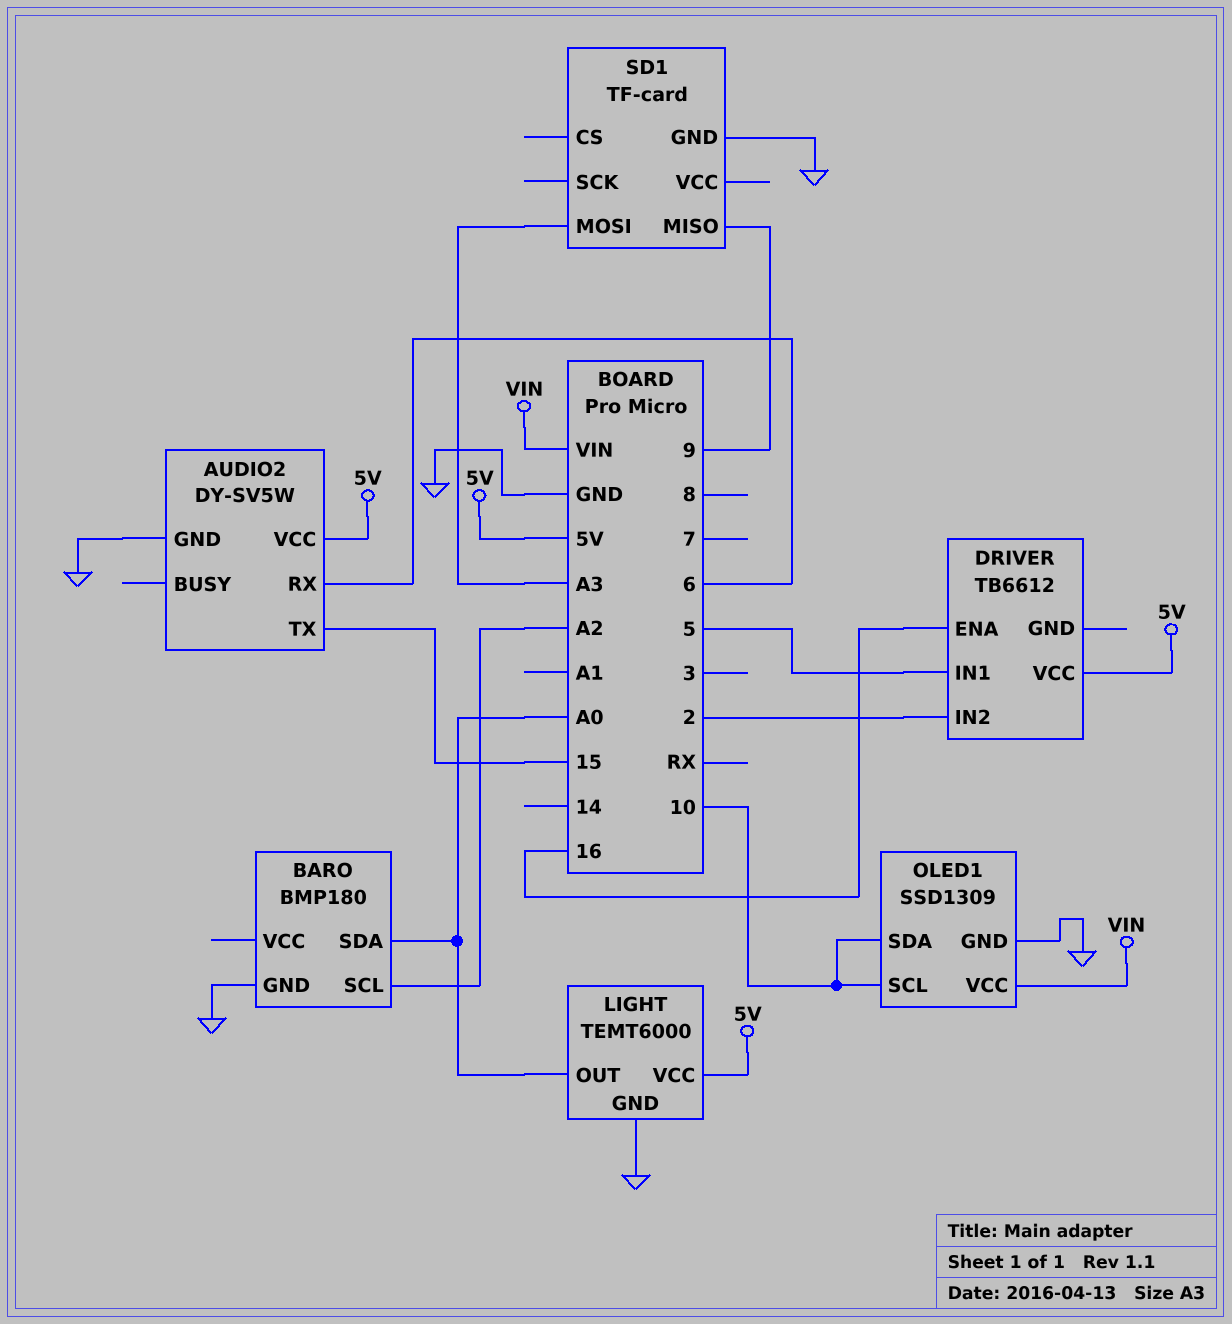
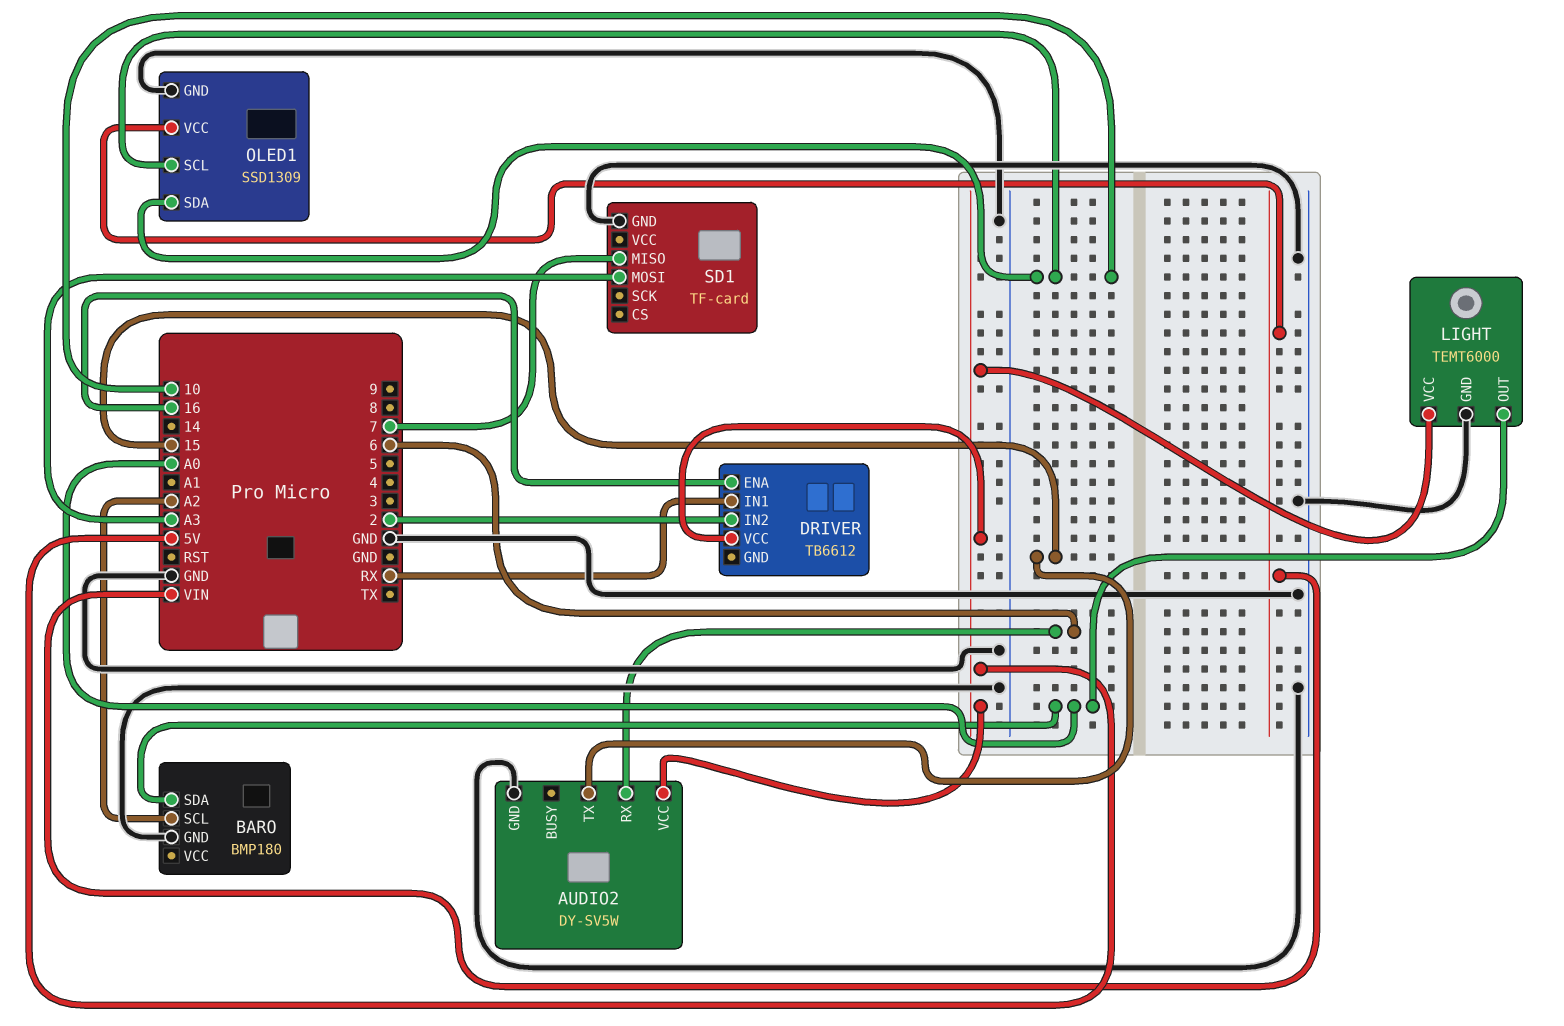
DRIVER pin IN1: 5 -> RX
SD1 pin MISO: 9 -> 7

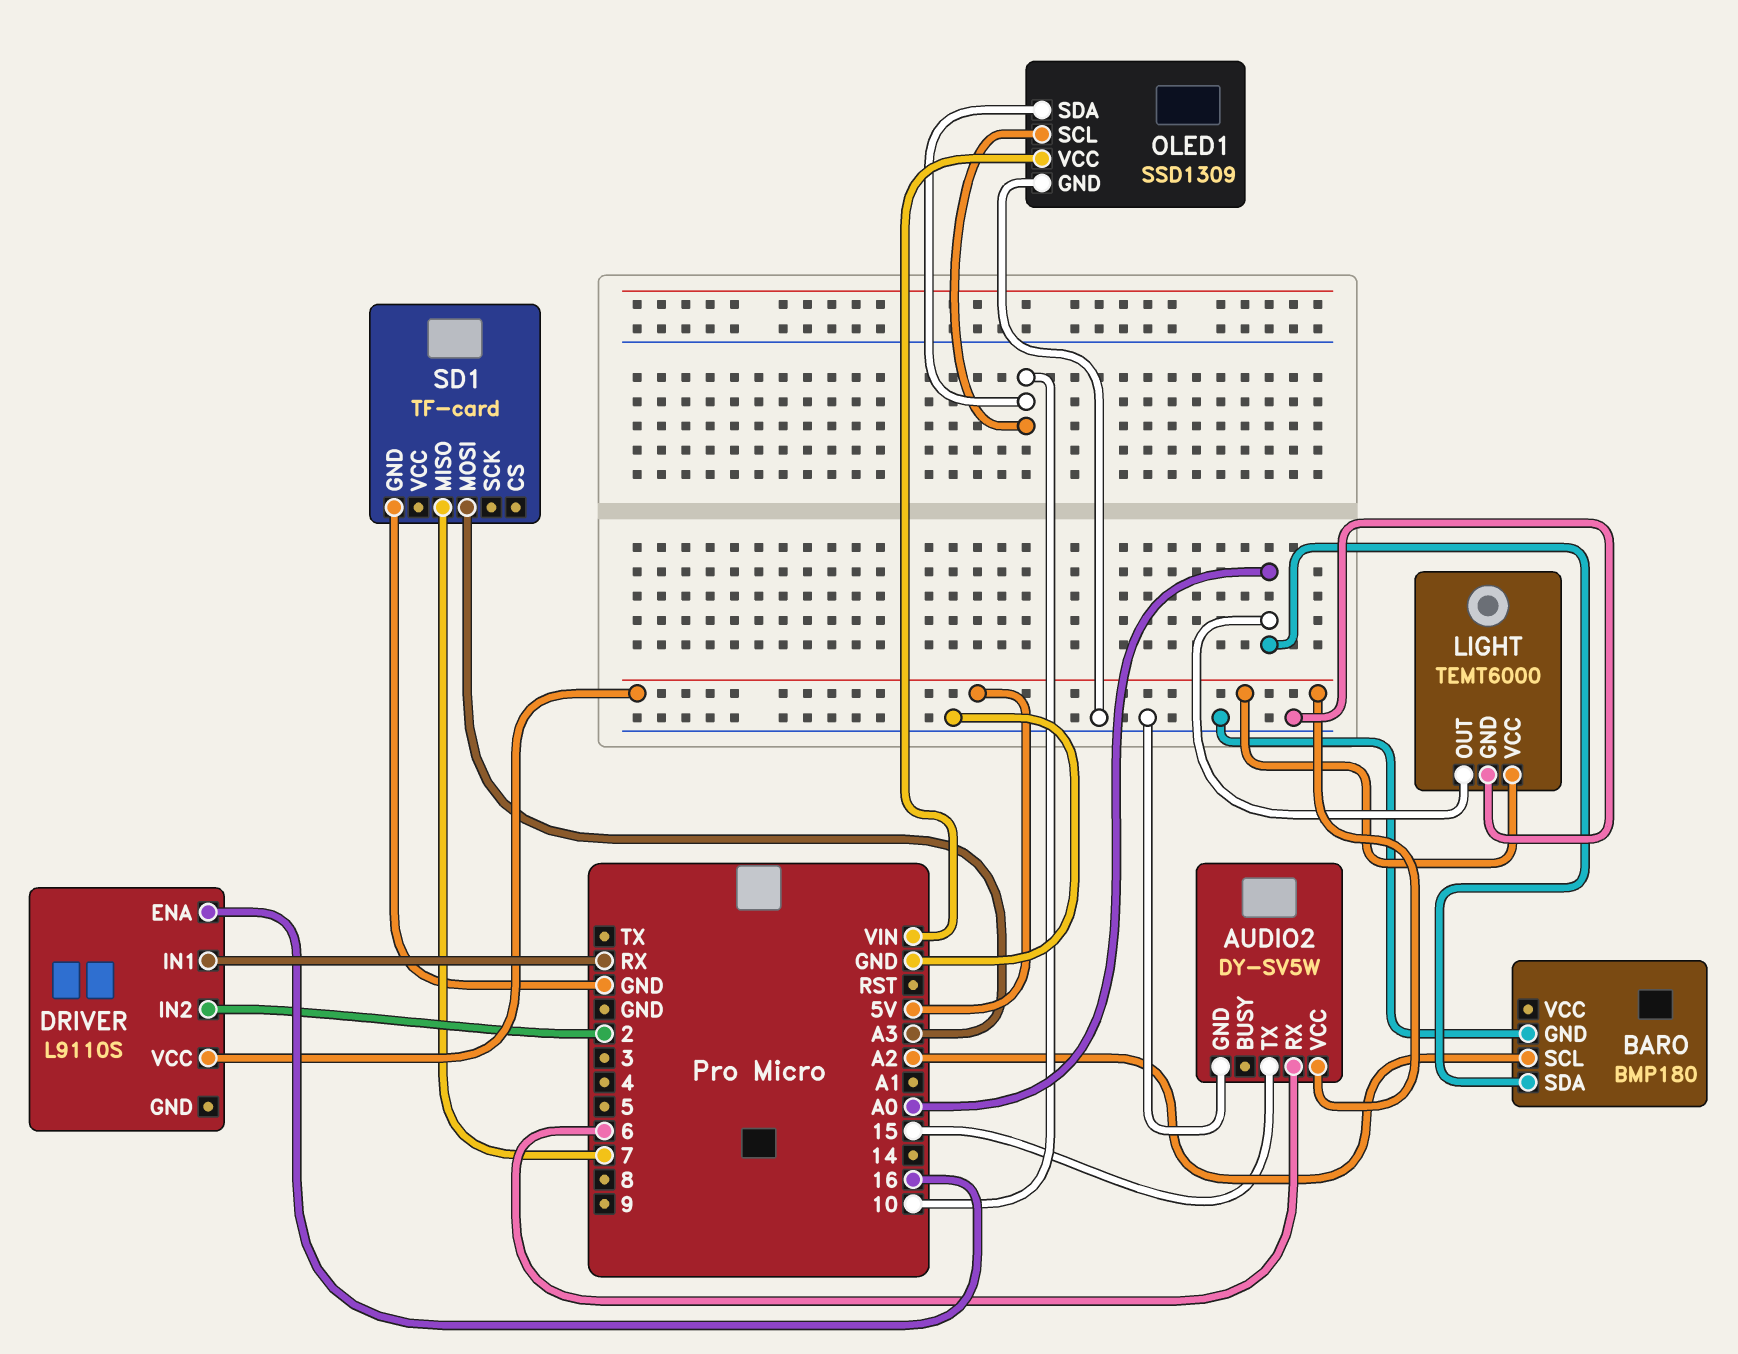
DRIVER: TB6612 -> L9110S

